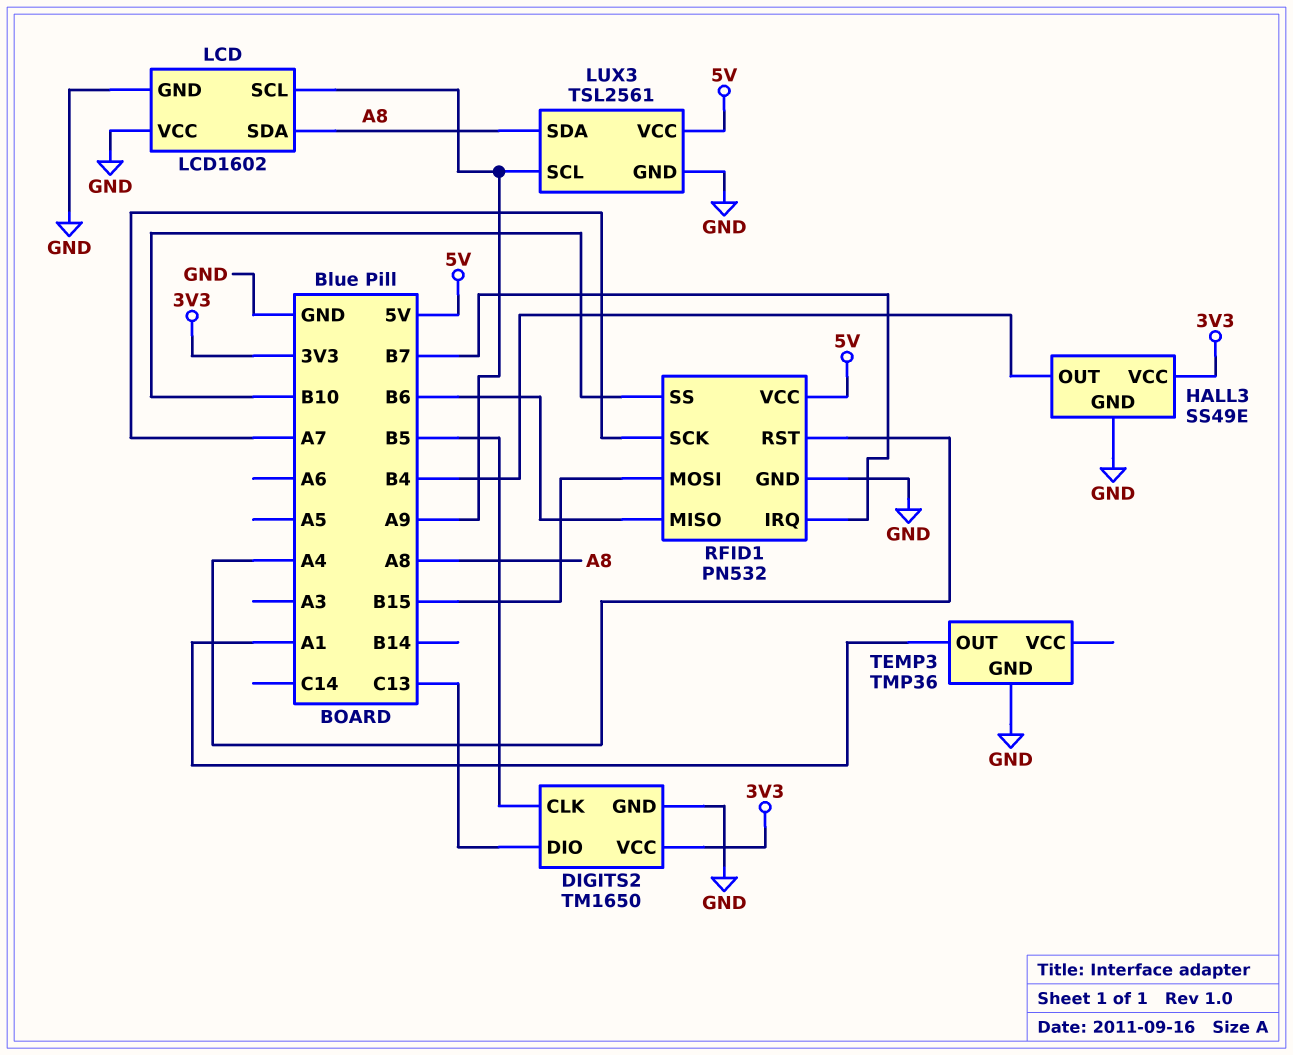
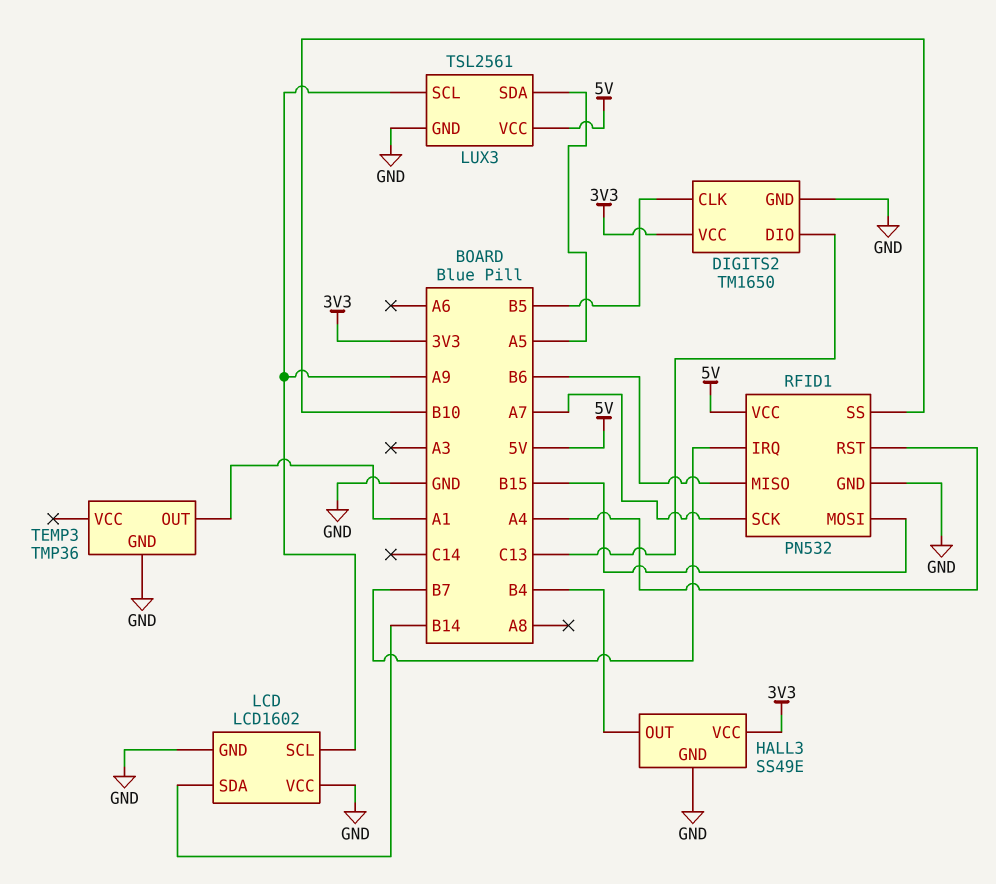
LCD pin SDA: A8 -> B14
LUX3 pin SDA: A8 -> A5

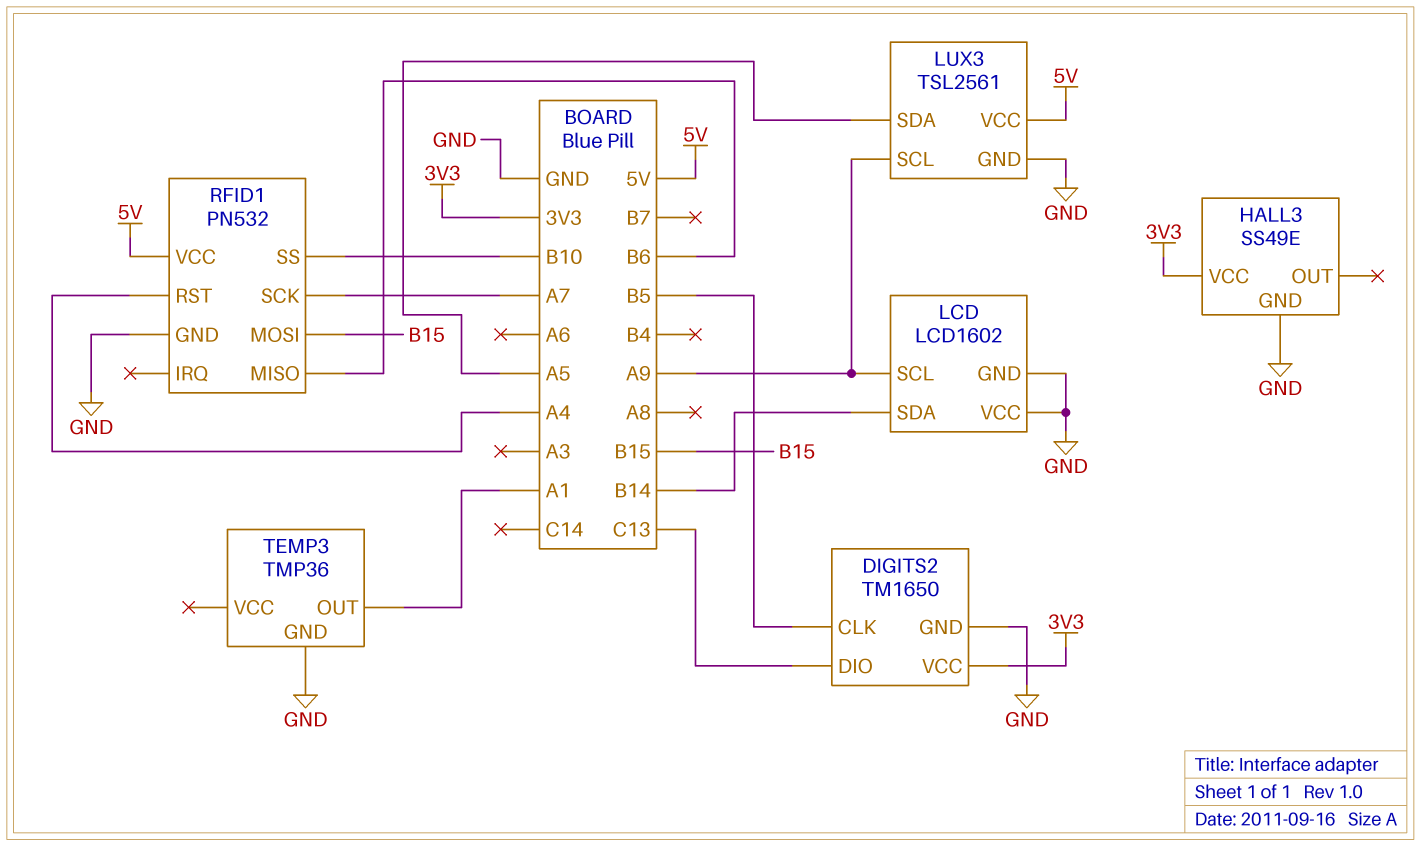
HALL3 pin OUT: B4 -> none
RFID1 pin IRQ: B7 -> none

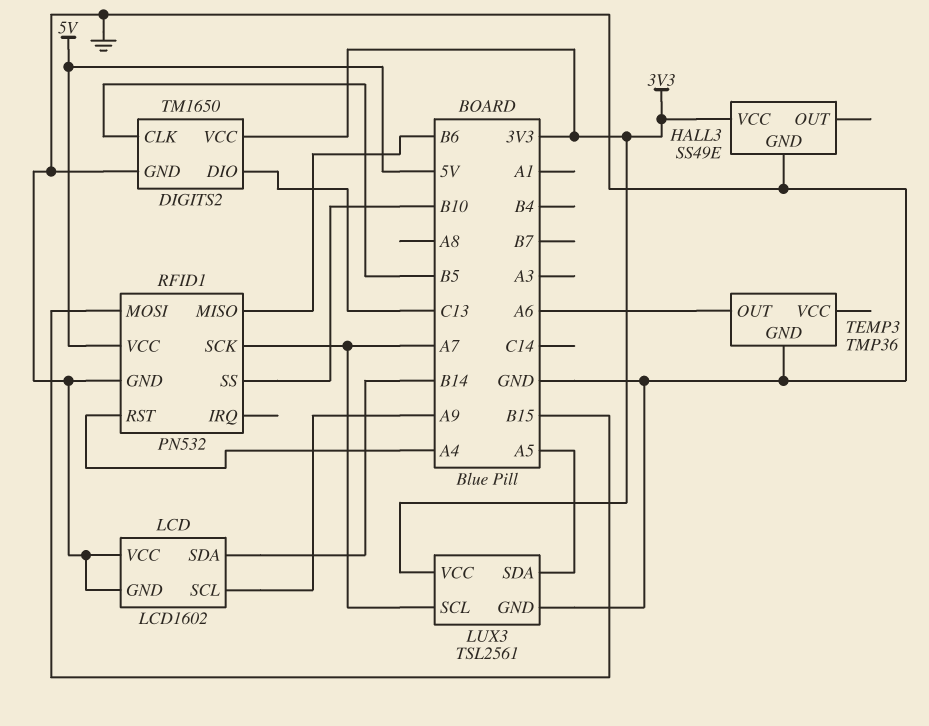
LUX3 pin SCL: A9 -> A7
LUX3 pin VCC: 5V -> 3V3
TEMP3 pin OUT: A1 -> A6

